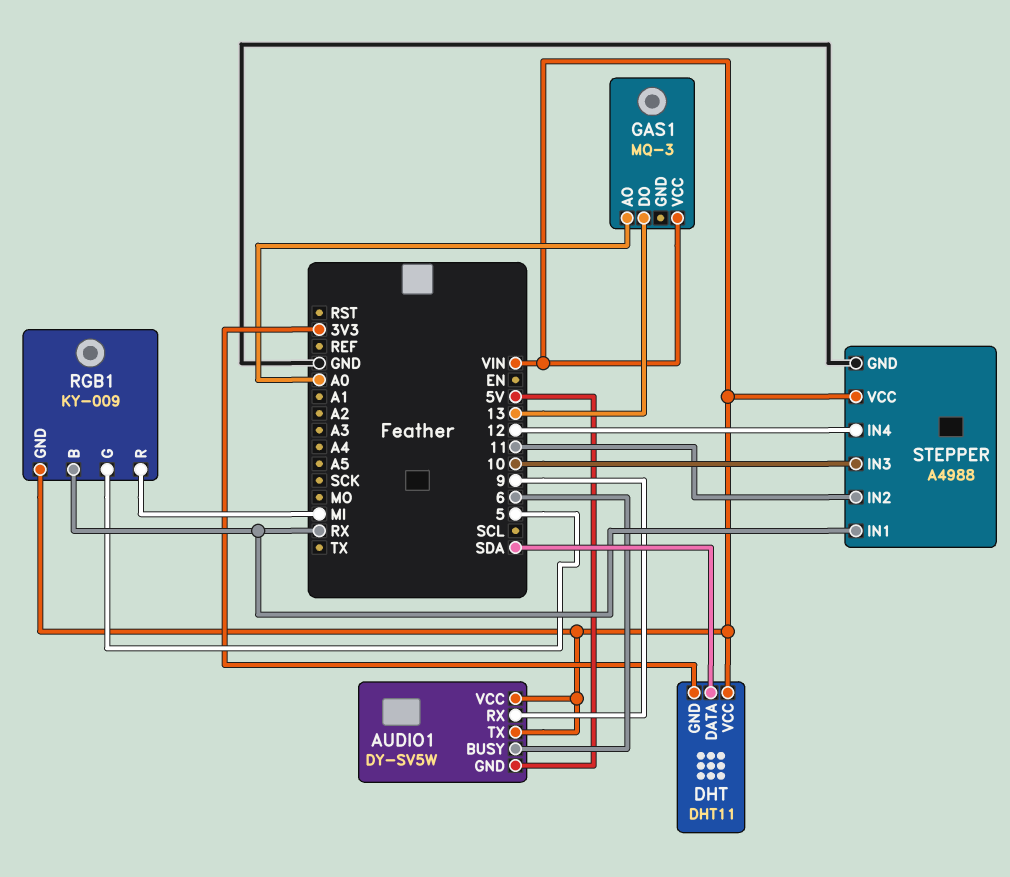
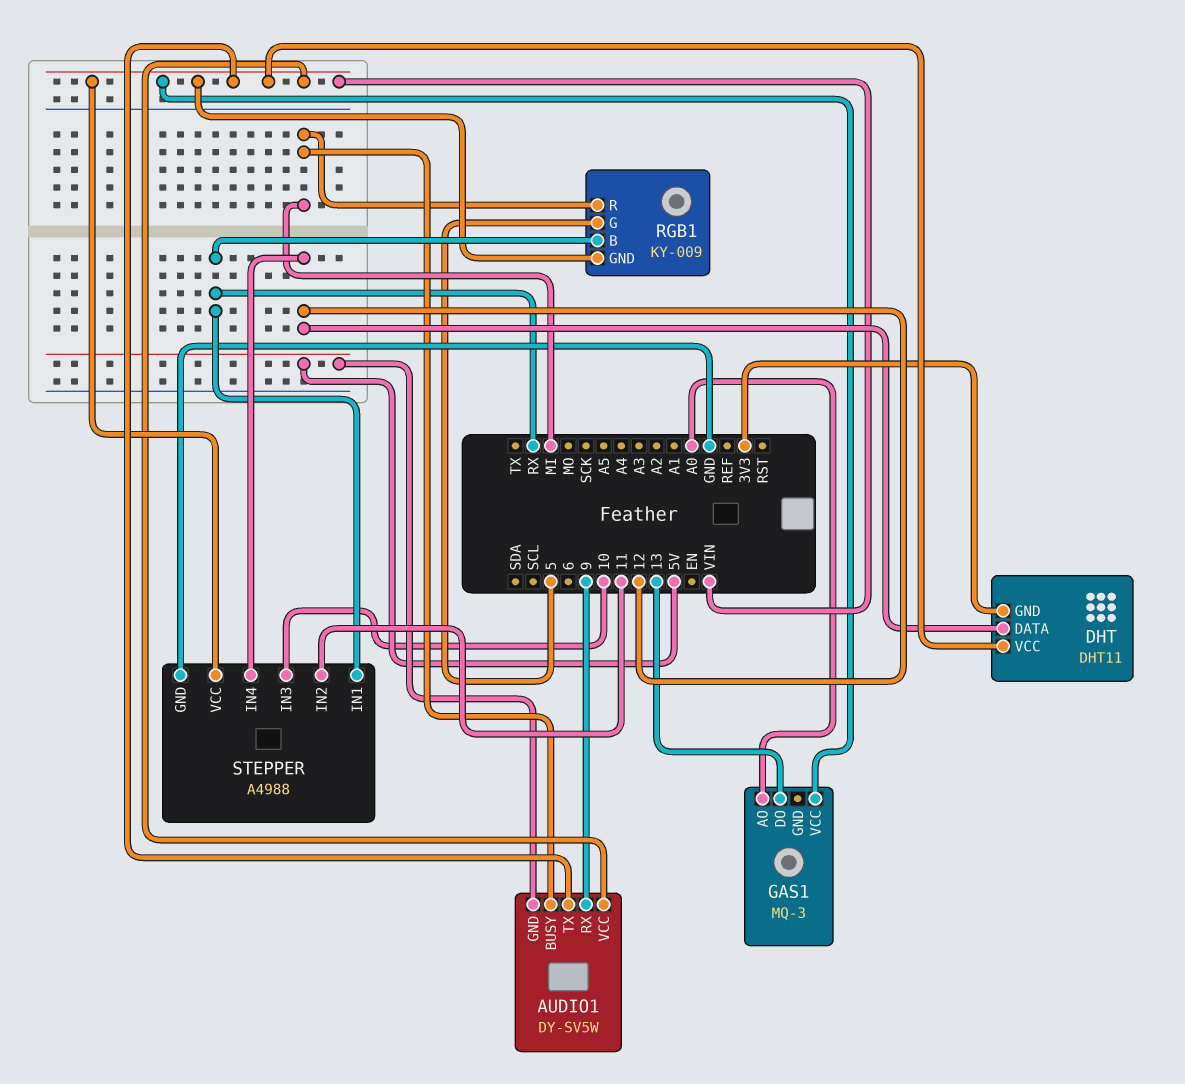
AUDIO1 pin BUSY: 6 -> MI
DHT pin DATA: SDA -> 12

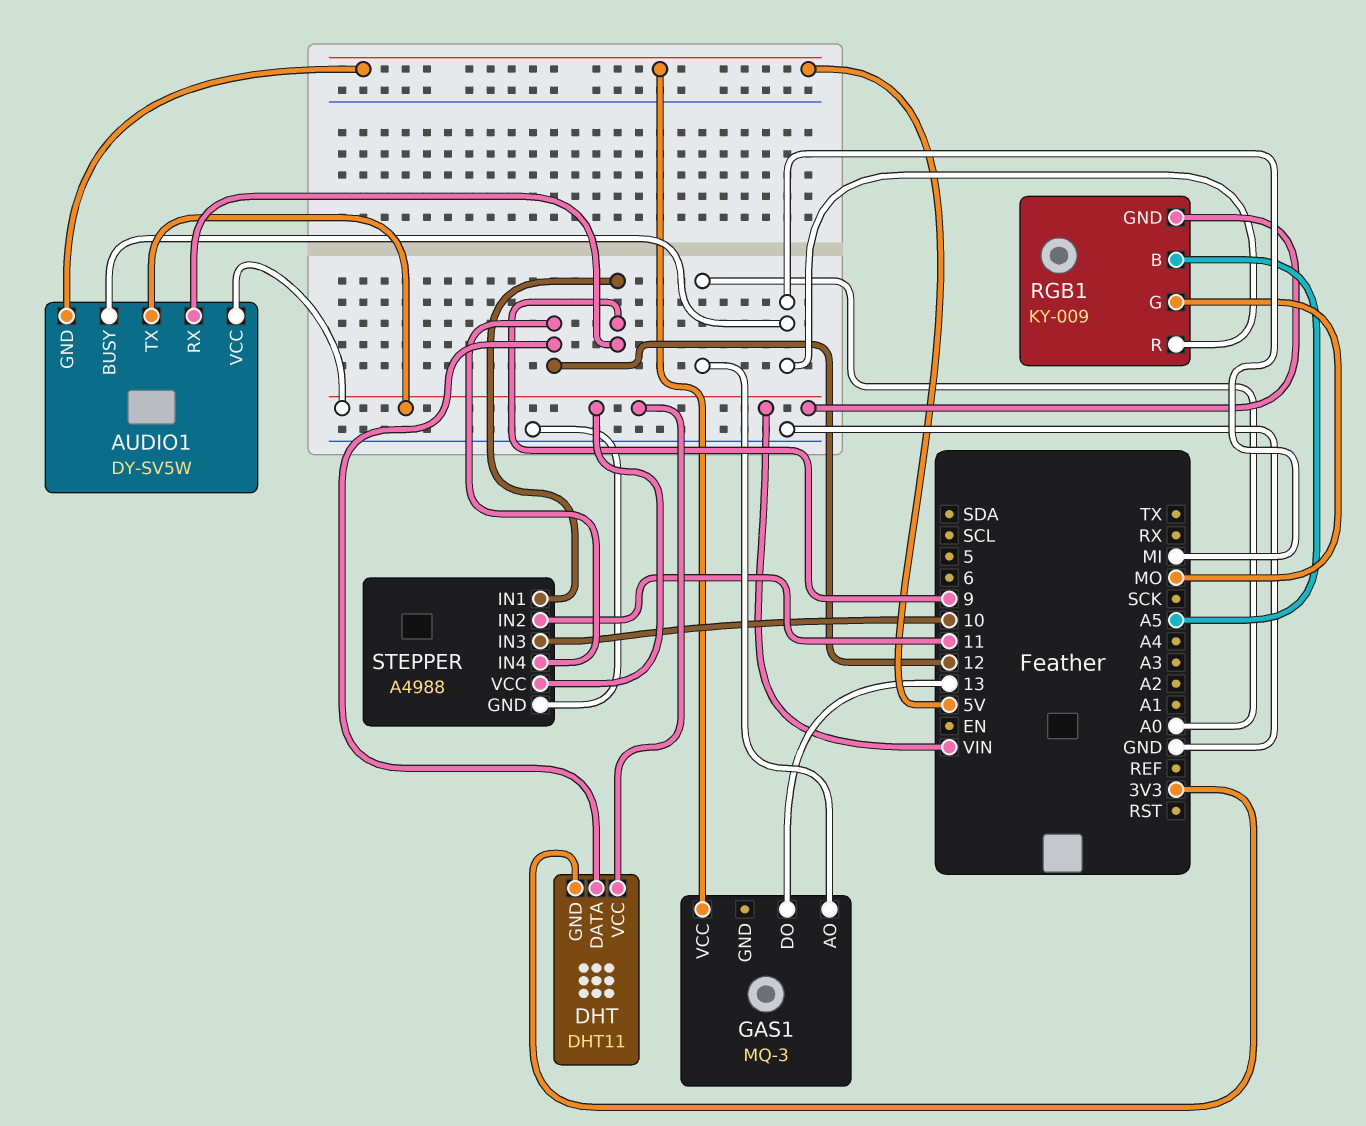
GAS1 pin VCC: VIN -> 5V
RGB1 pin B: RX -> A5
RGB1 pin G: 5 -> MO
STEPPER pin IN1: RX -> 9

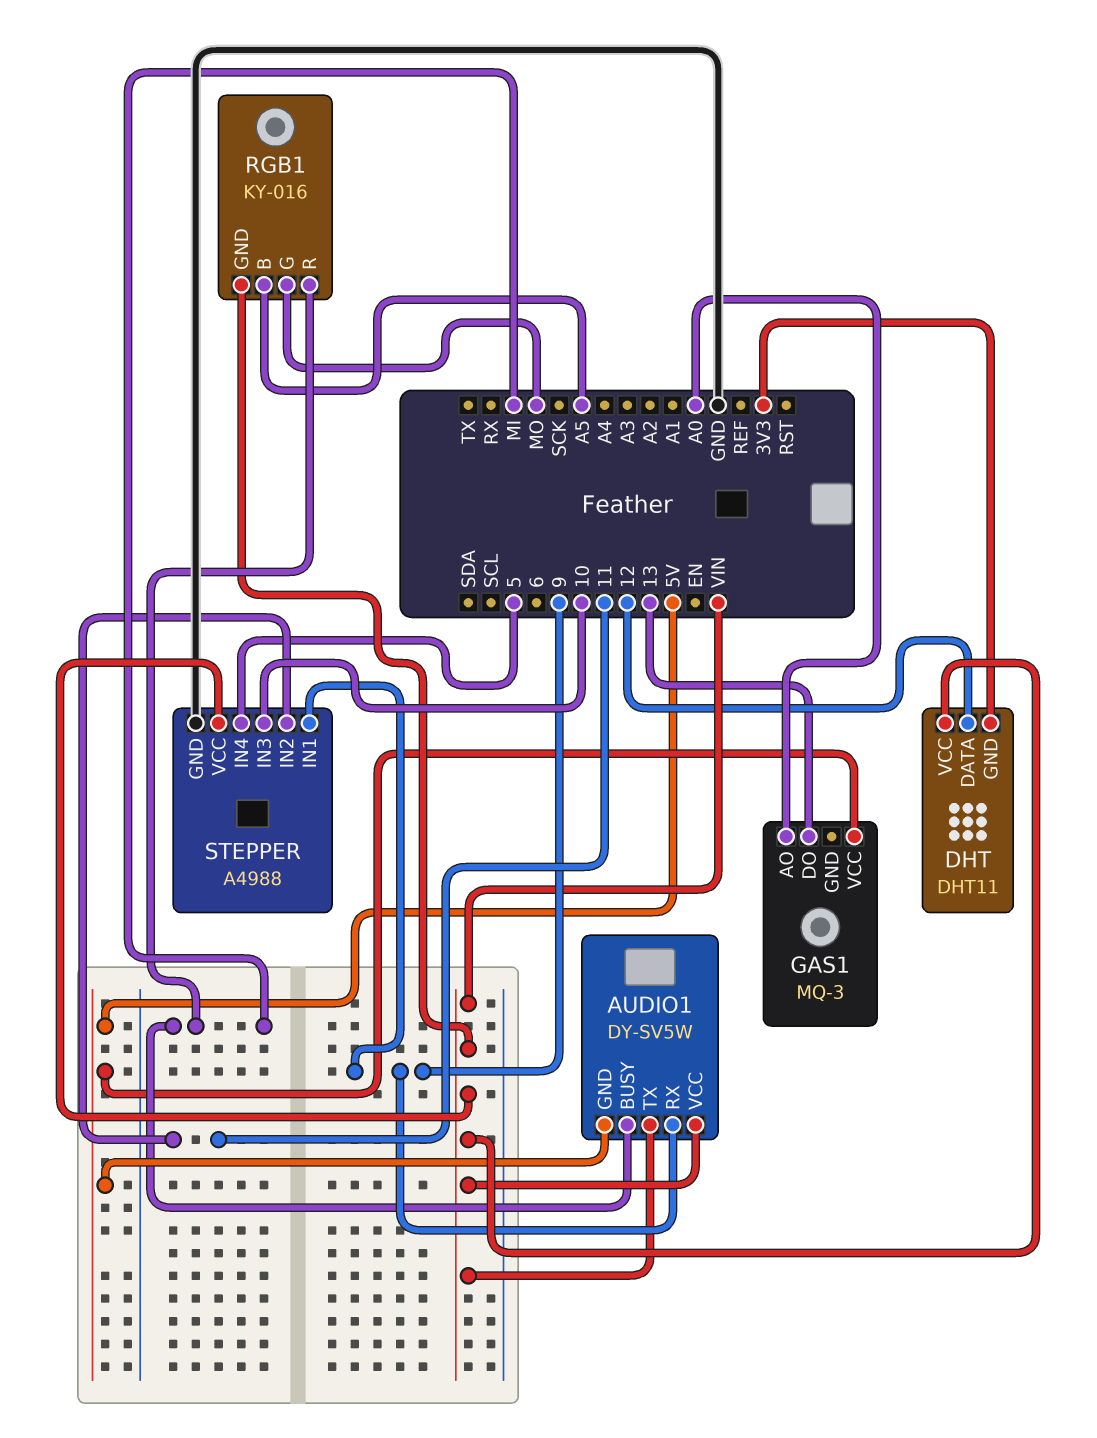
RGB1: KY-009 -> KY-016
STEPPER pin IN4: 12 -> 5

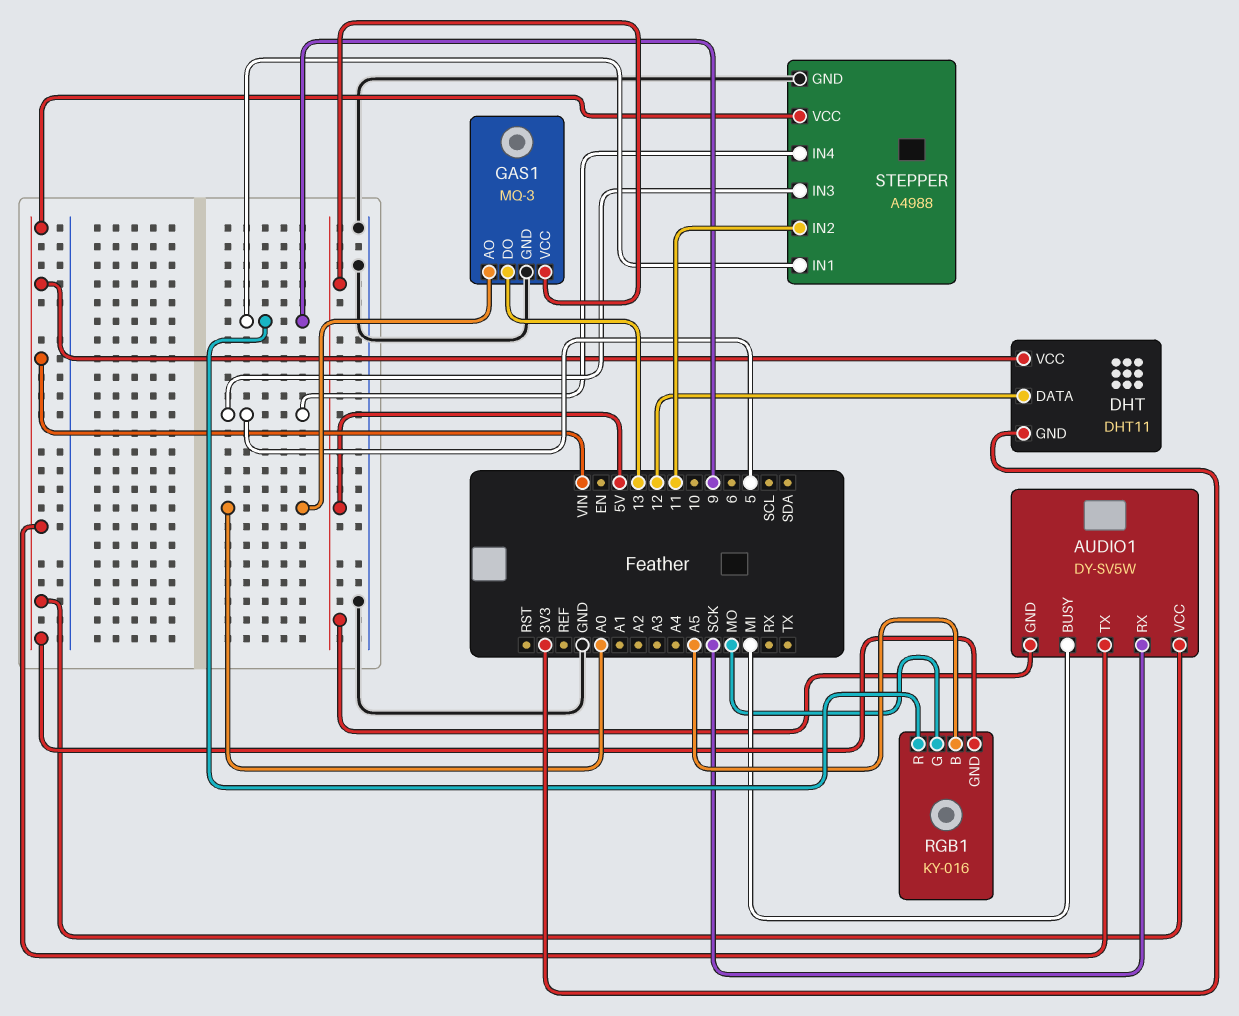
AUDIO1 pin RX: 9 -> SCK
GAS1 pin GND: none -> GND
RGB1 pin R: MI -> 9
STEPPER pin IN3: 10 -> 5

